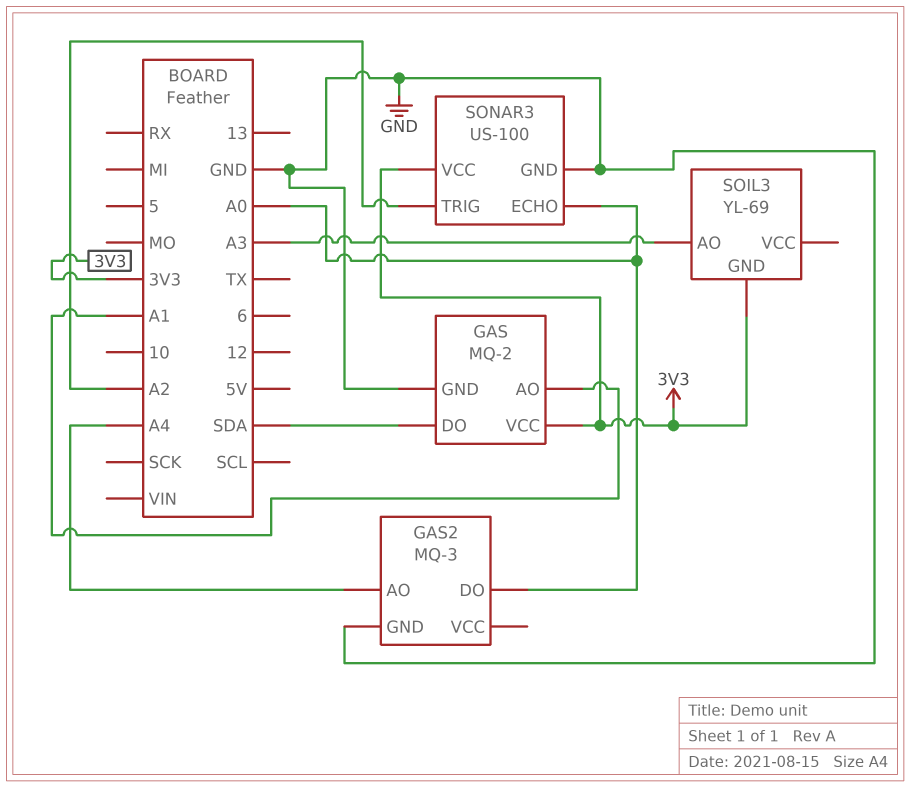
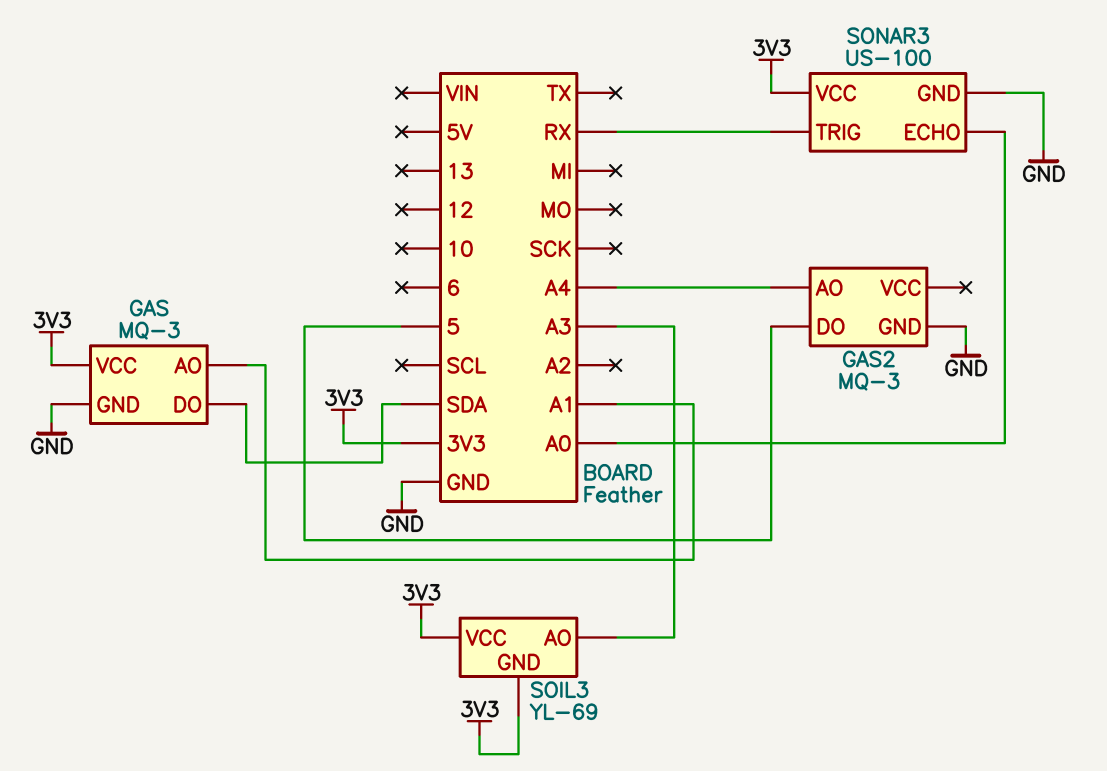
GAS: MQ-2 -> MQ-3
GAS2 pin DO: A0 -> 5
SOIL3 pin VCC: none -> 3V3
SONAR3 pin TRIG: A2 -> RX

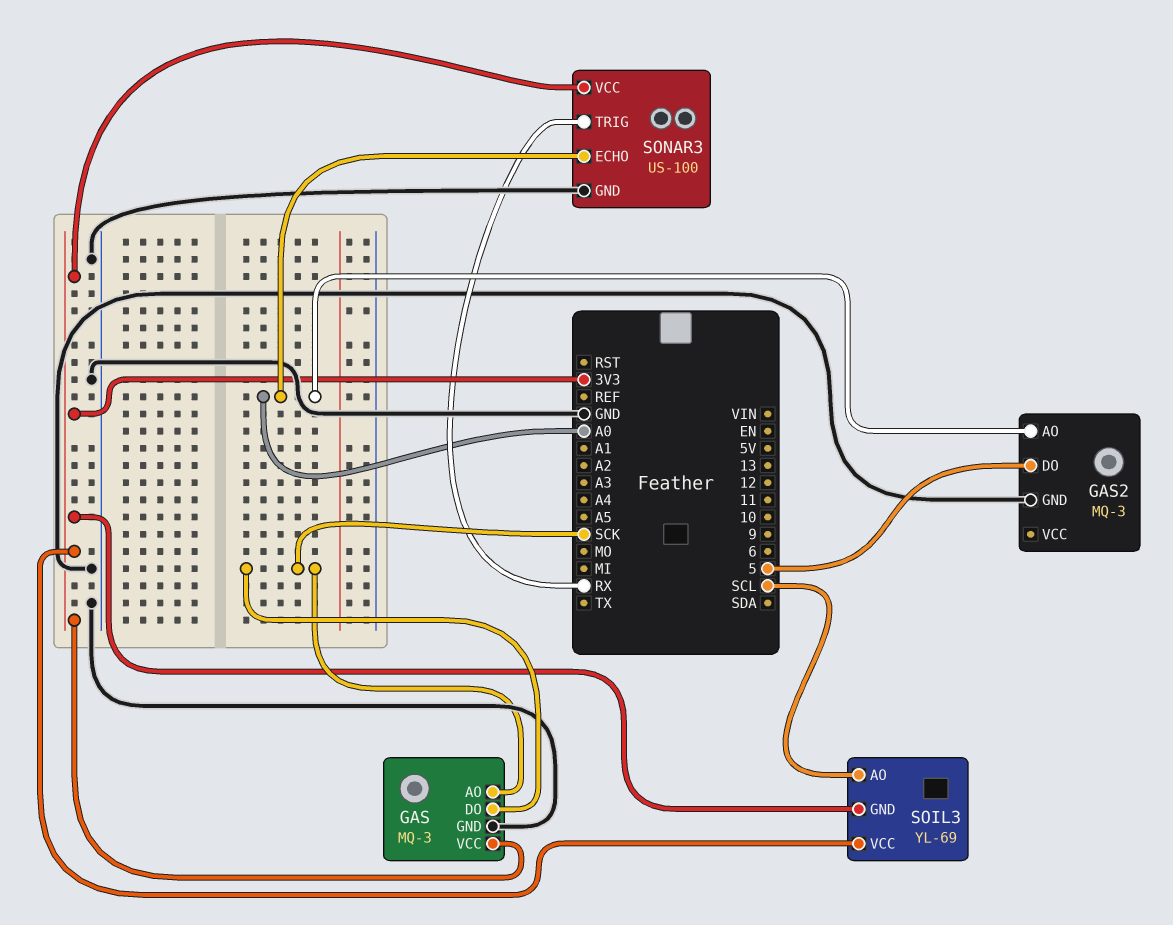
GAS pin AO: A1 -> SCK
GAS pin DO: SDA -> SCK
GAS2 pin AO: A4 -> A0
SOIL3 pin AO: A3 -> SCL

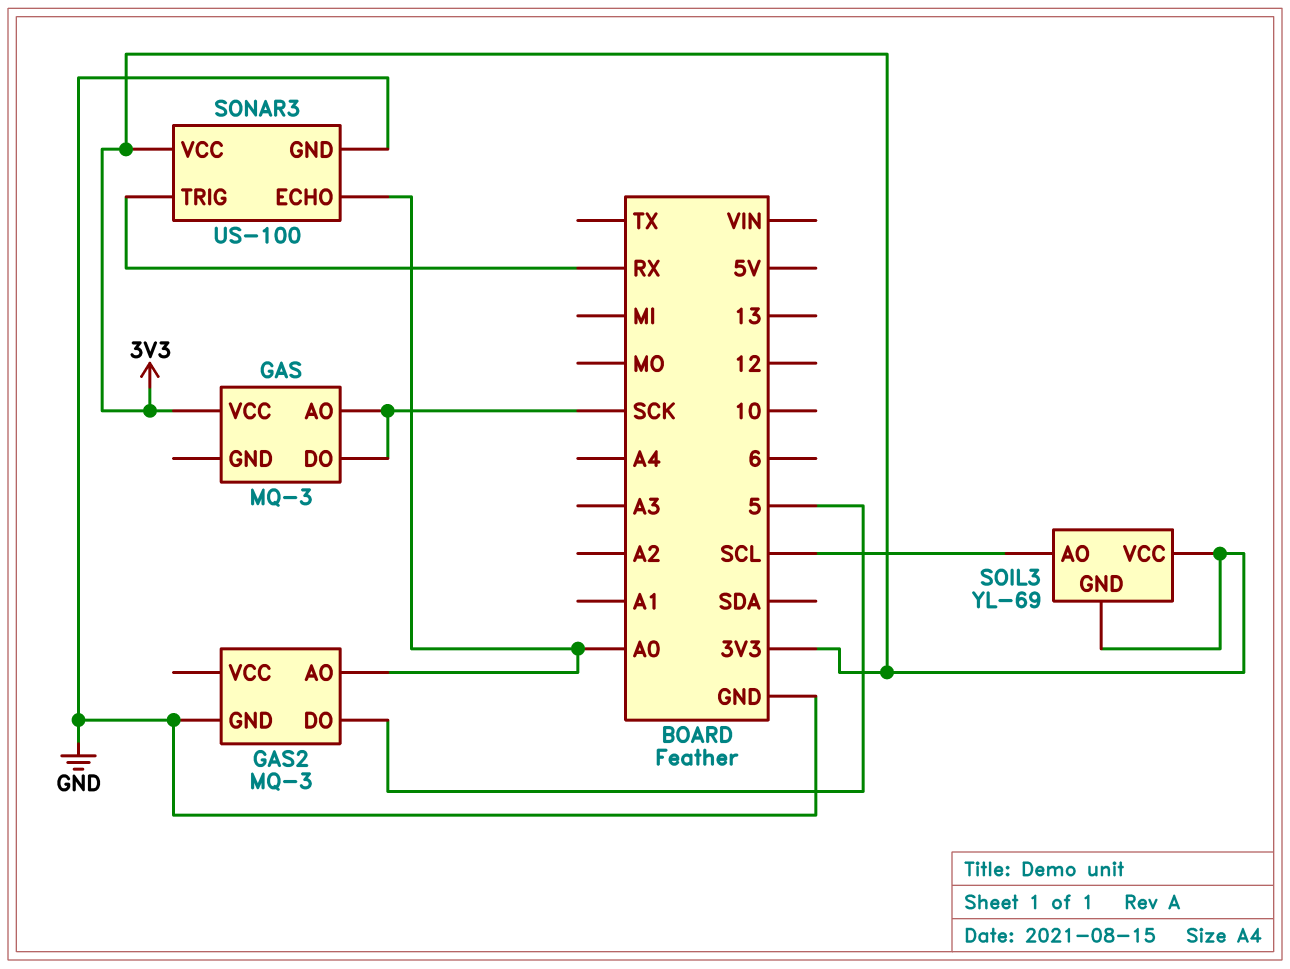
GAS pin GND: GND -> none

